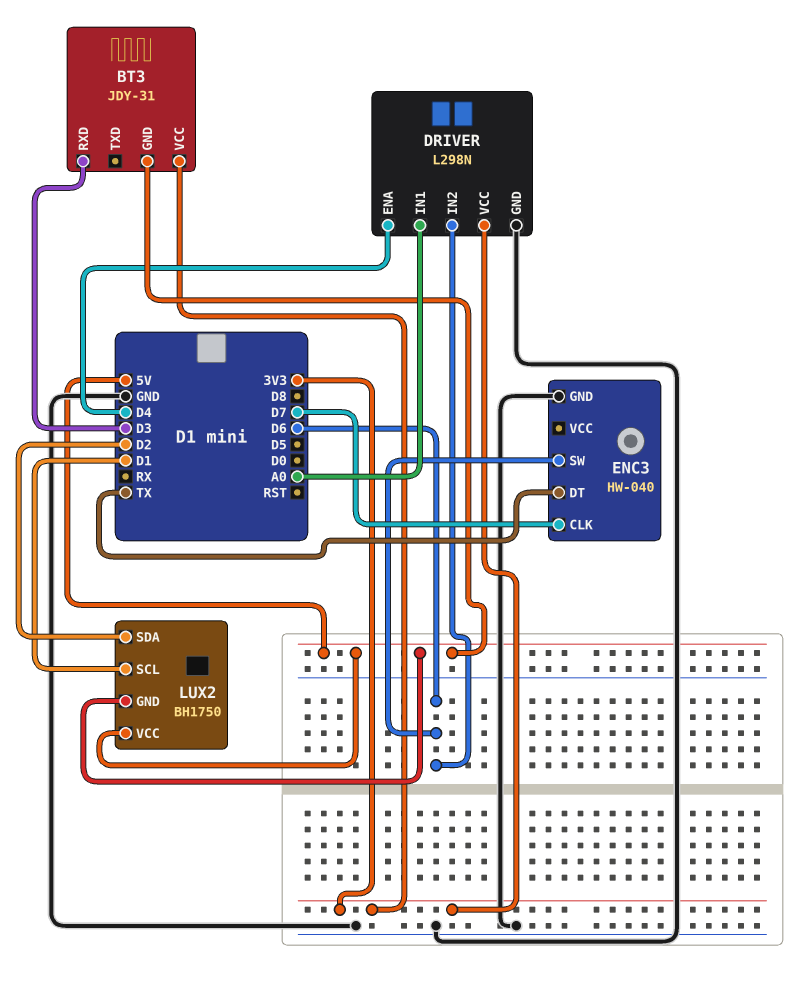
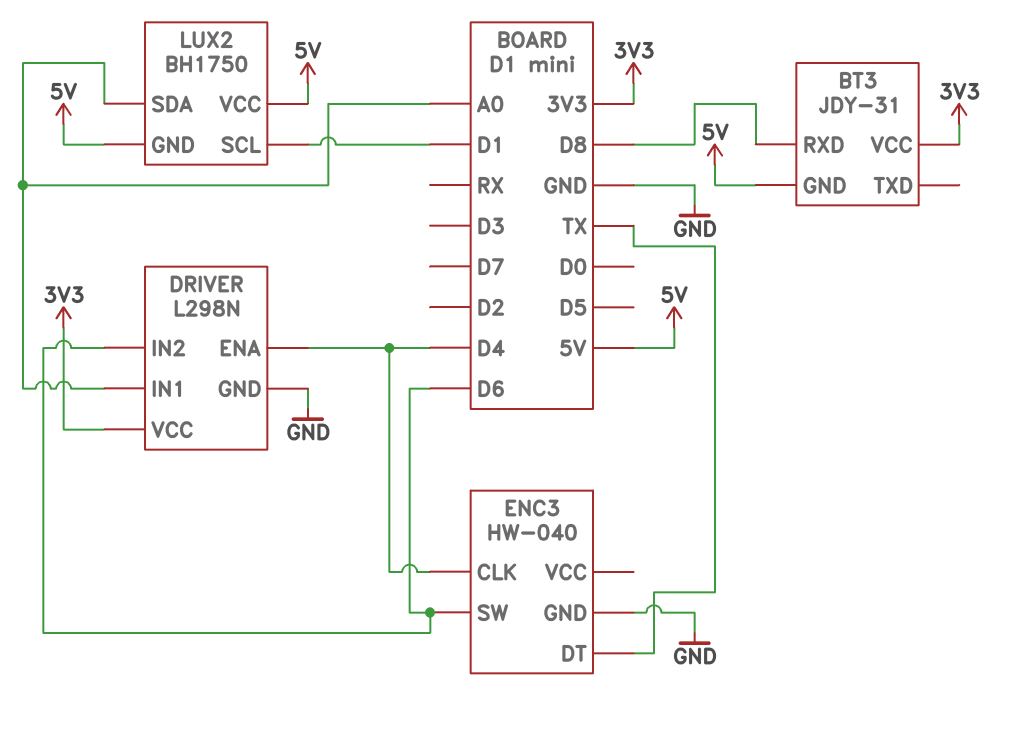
BT3 pin RXD: D3 -> D8
ENC3 pin CLK: D7 -> D4
LUX2 pin SDA: D2 -> A0

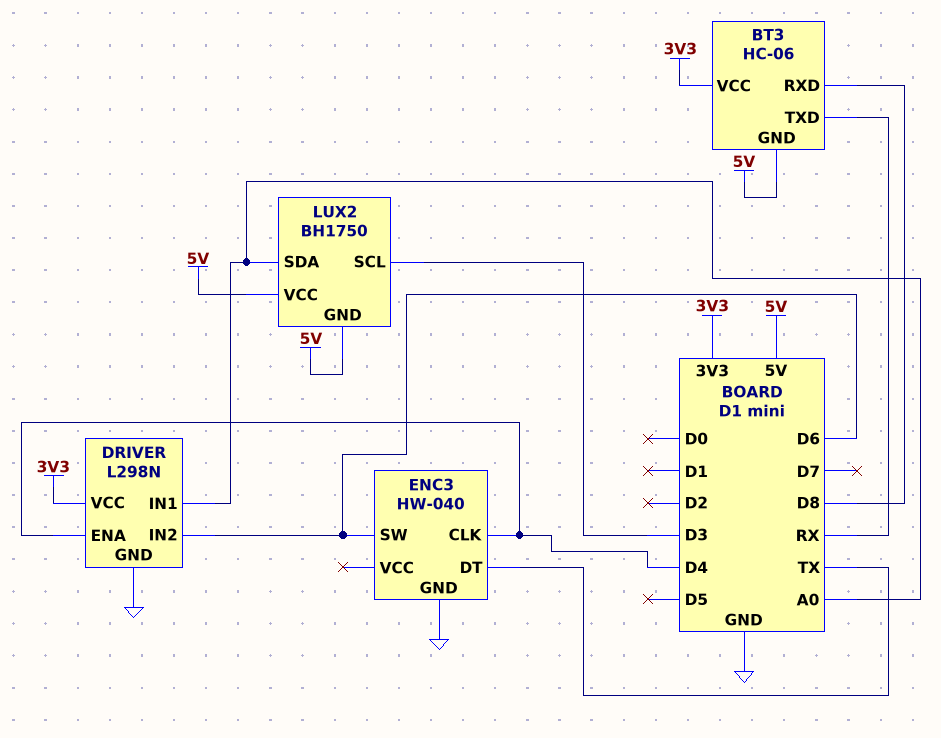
BT3: JDY-31 -> HC-06
BT3 pin TXD: none -> RX
LUX2 pin SCL: D1 -> D3

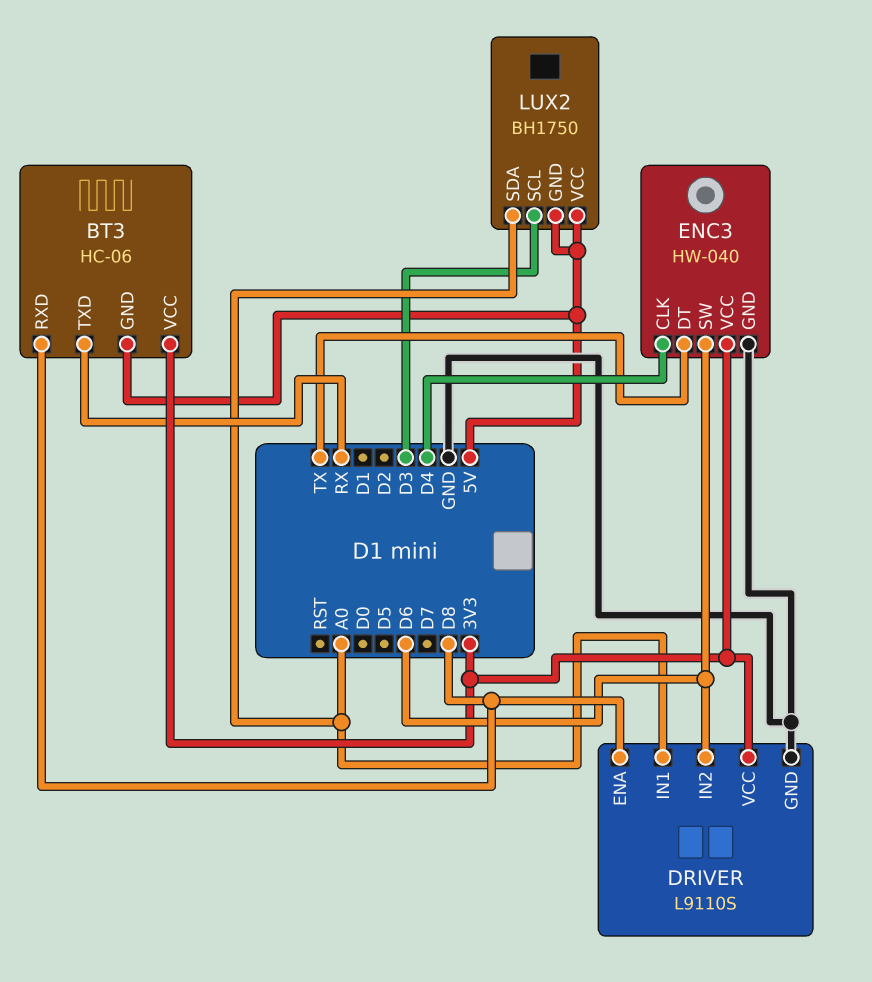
DRIVER: L298N -> L9110S
DRIVER pin ENA: D4 -> D8
ENC3 pin VCC: none -> 3V3

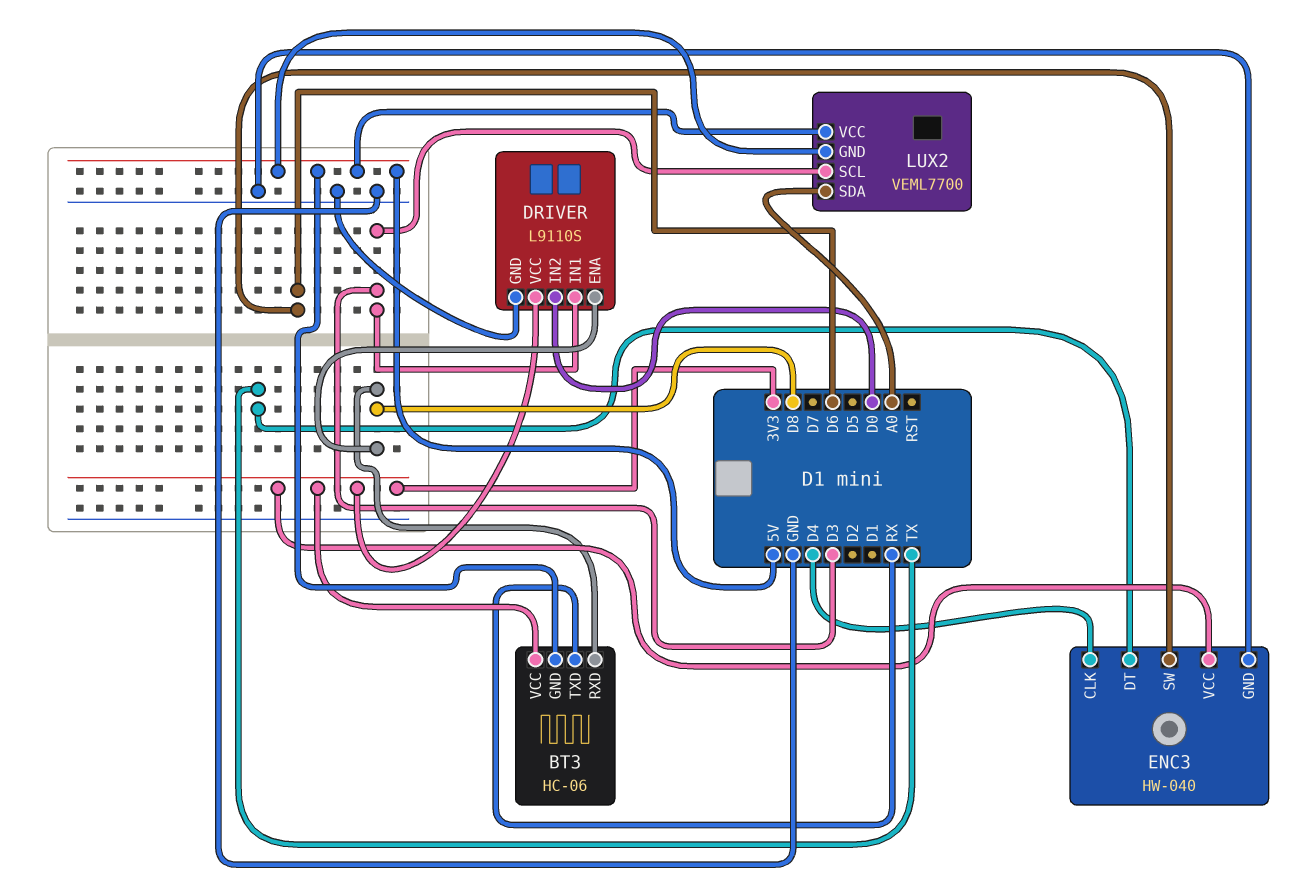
DRIVER pin IN1: A0 -> D3
DRIVER pin IN2: D6 -> D0
LUX2: BH1750 -> VEML7700

